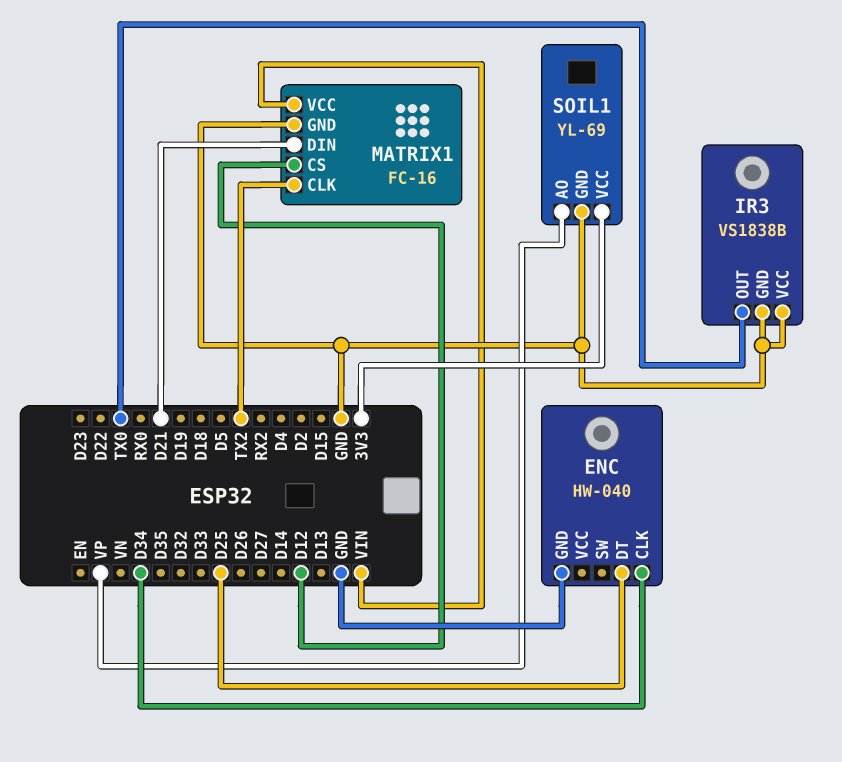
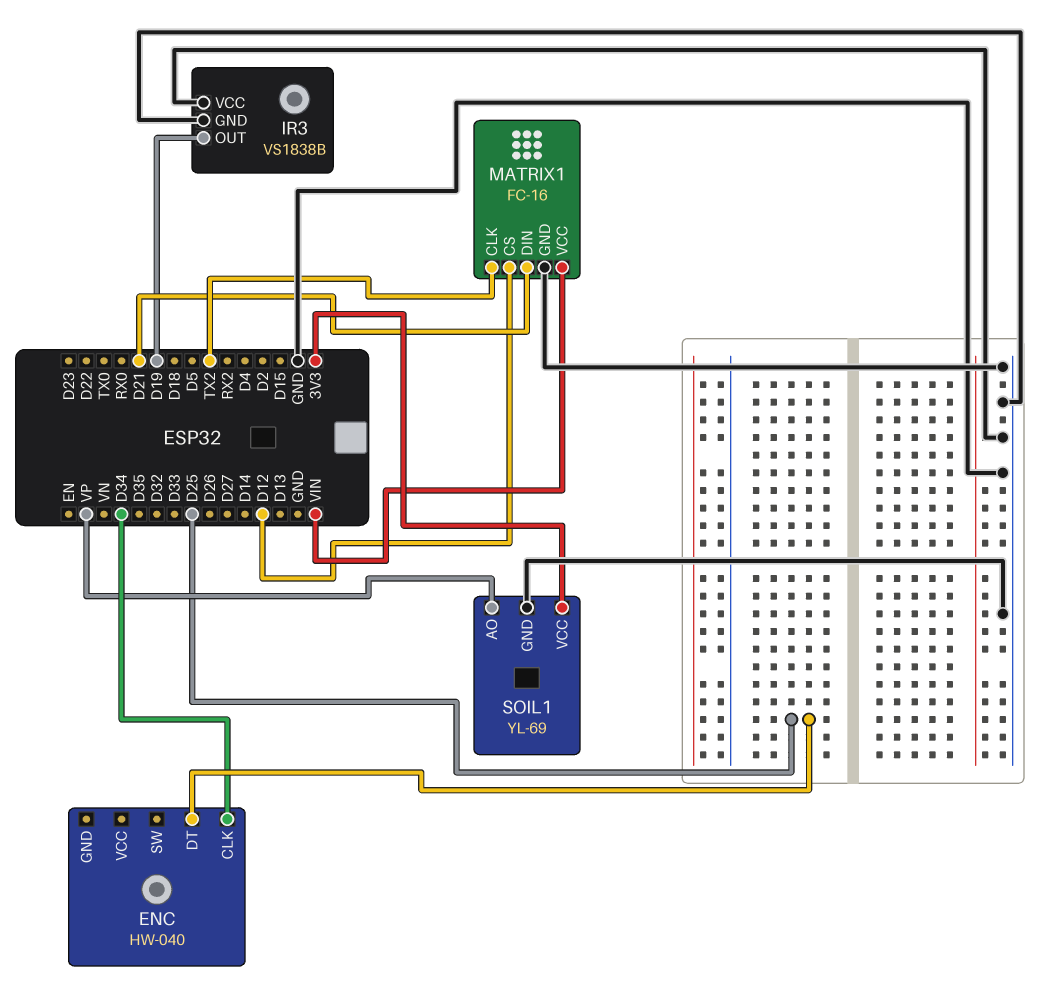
ENC pin GND: GND -> none
IR3 pin OUT: TX0 -> D19

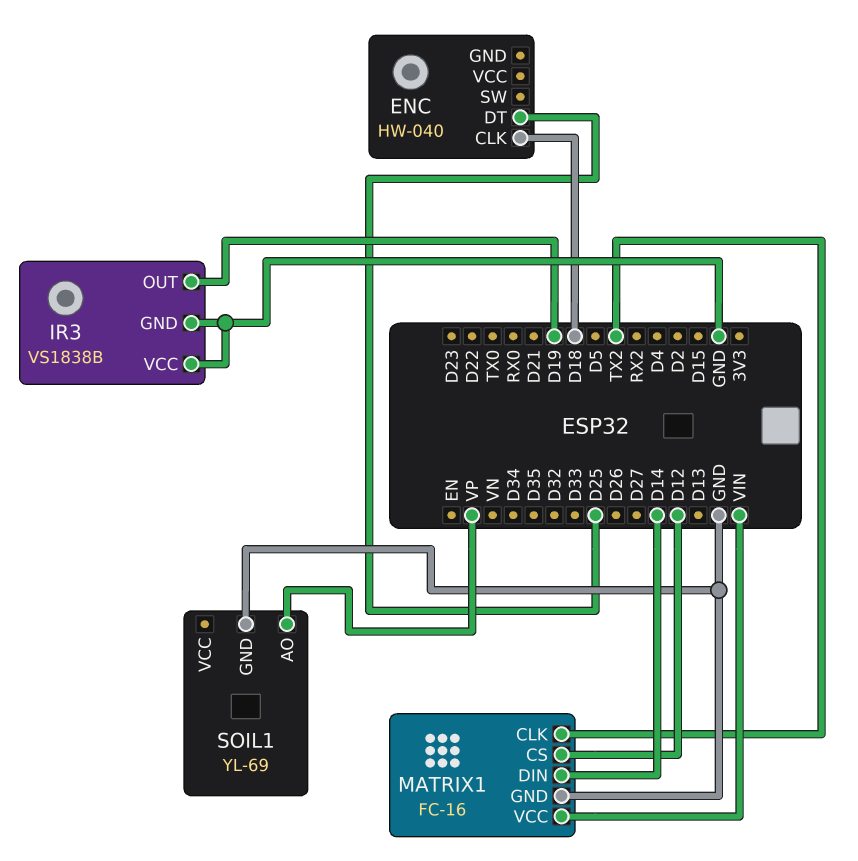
ENC pin CLK: D34 -> D18
MATRIX1 pin DIN: D21 -> D14
SOIL1 pin VCC: 3V3 -> none

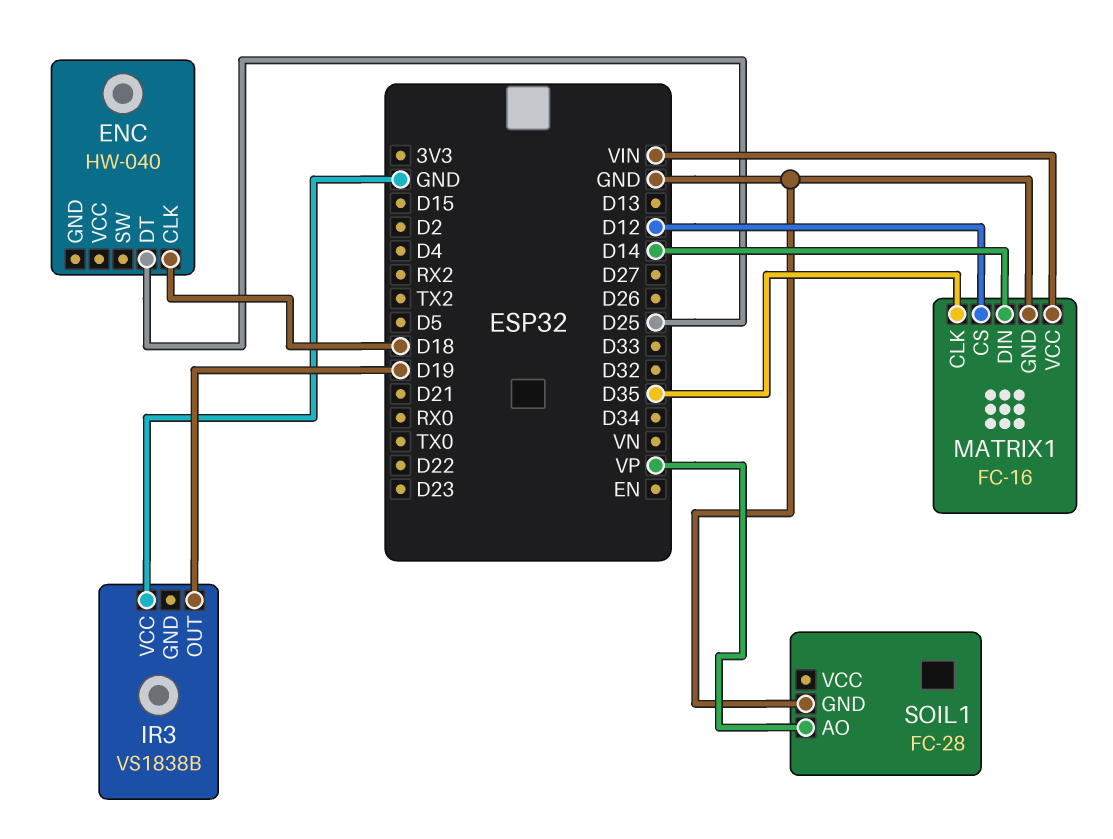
IR3 pin GND: GND -> none
MATRIX1 pin CLK: TX2 -> D35
SOIL1: YL-69 -> FC-28

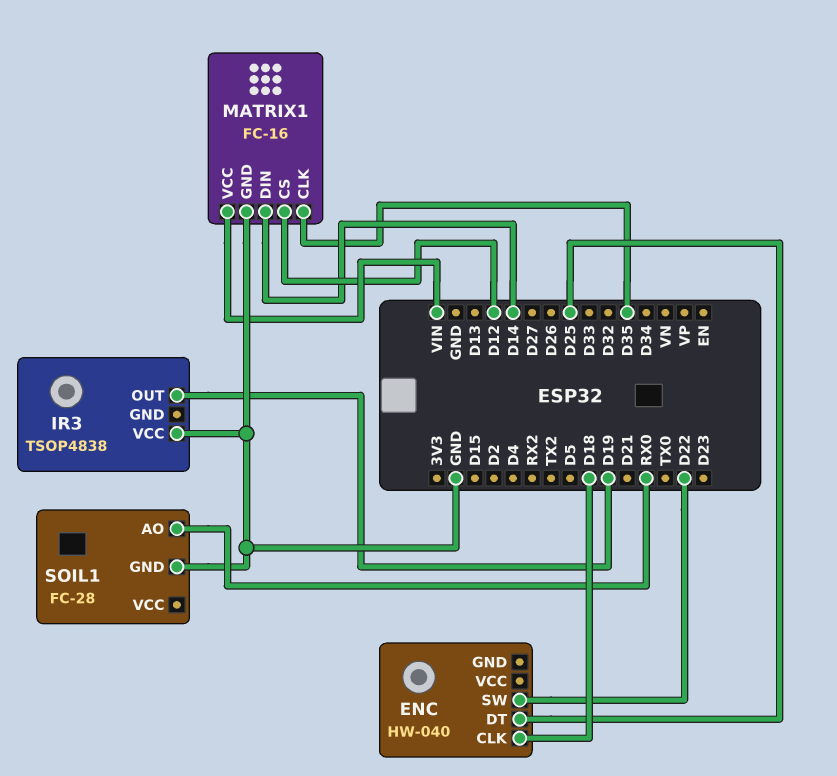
ENC pin SW: none -> D22
IR3: VS1838B -> TSOP4838
SOIL1 pin AO: VP -> RX0

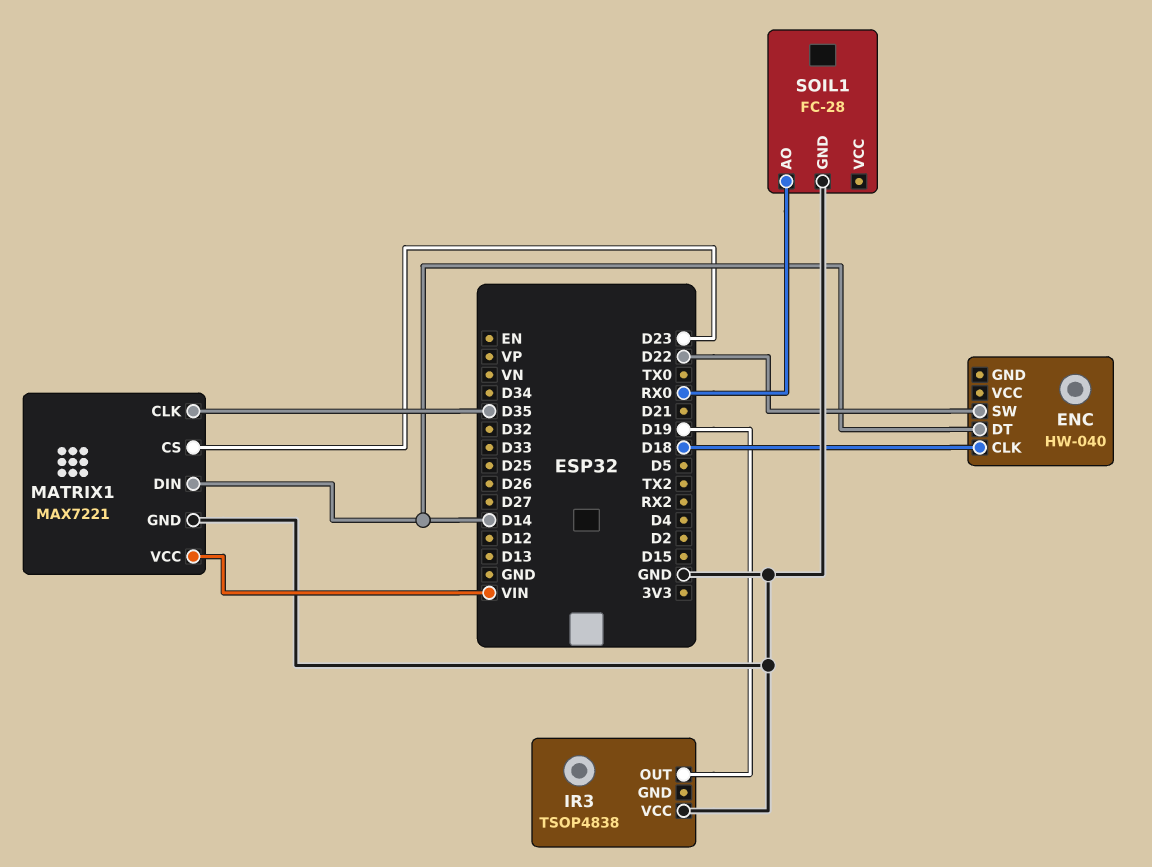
ENC pin DT: D25 -> D14
MATRIX1: FC-16 -> MAX7221
MATRIX1 pin CS: D12 -> D23

